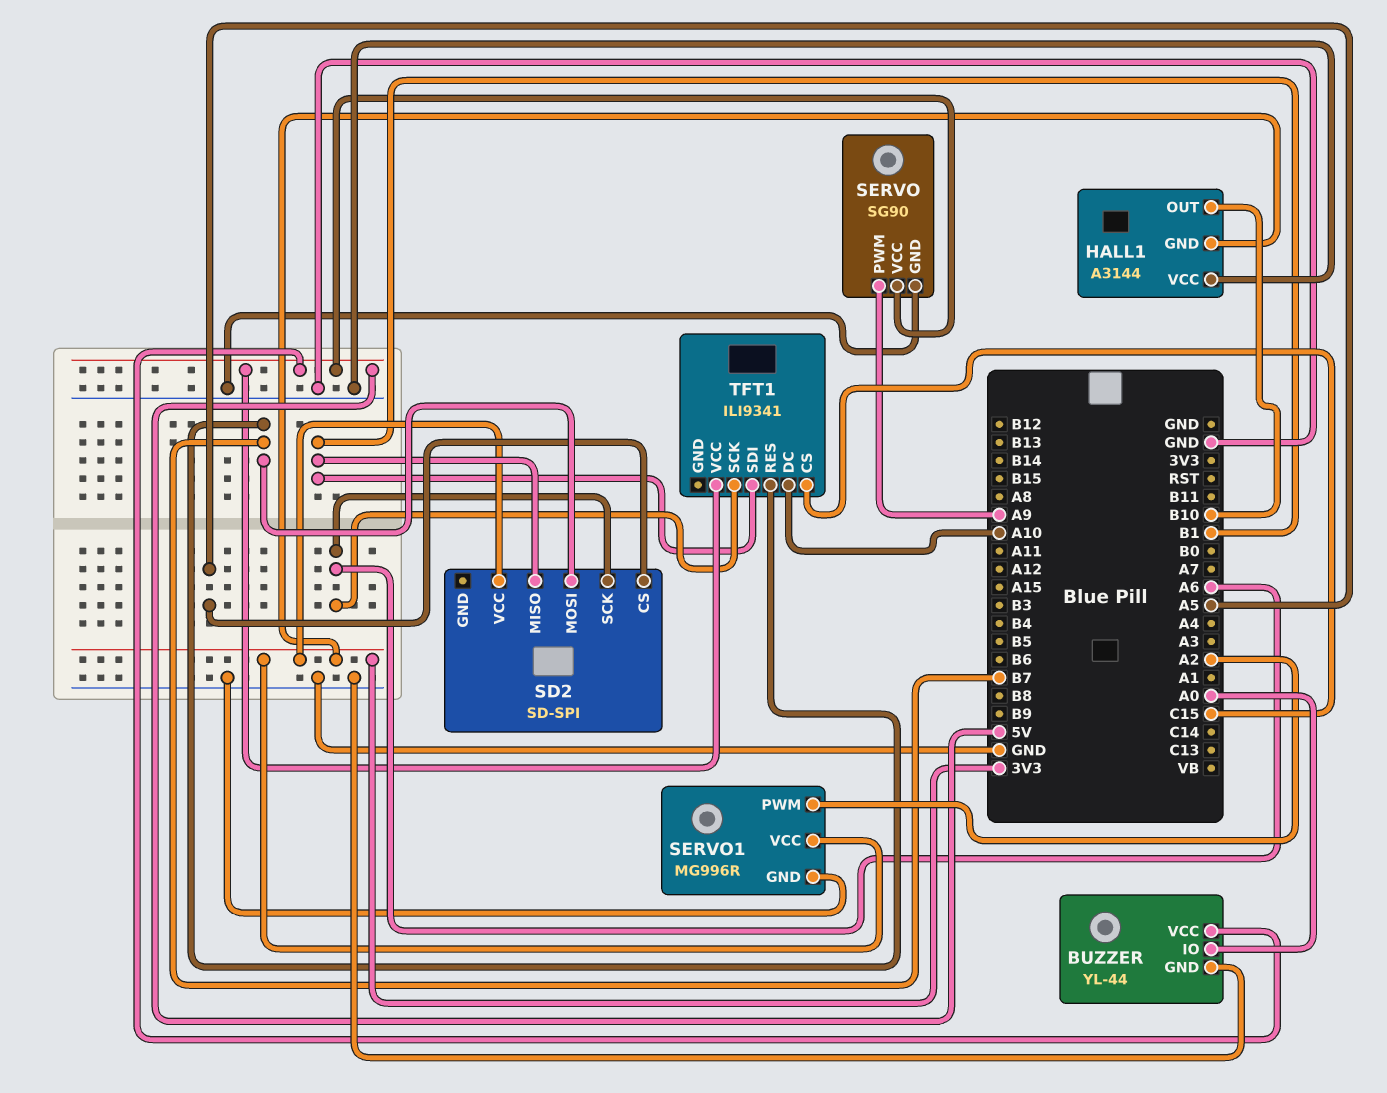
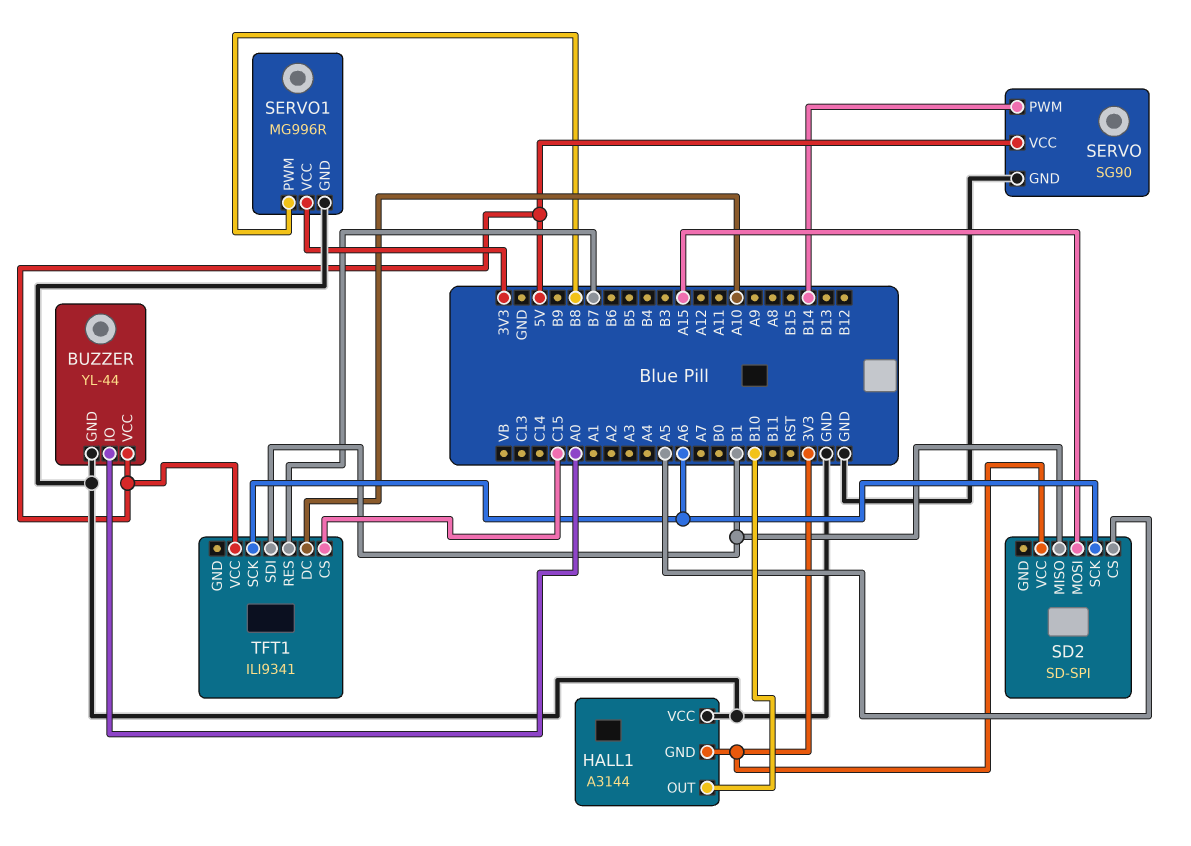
SD2 pin MOSI: B7 -> A15
SERVO pin PWM: A9 -> B14
SERVO1 pin PWM: A2 -> B8

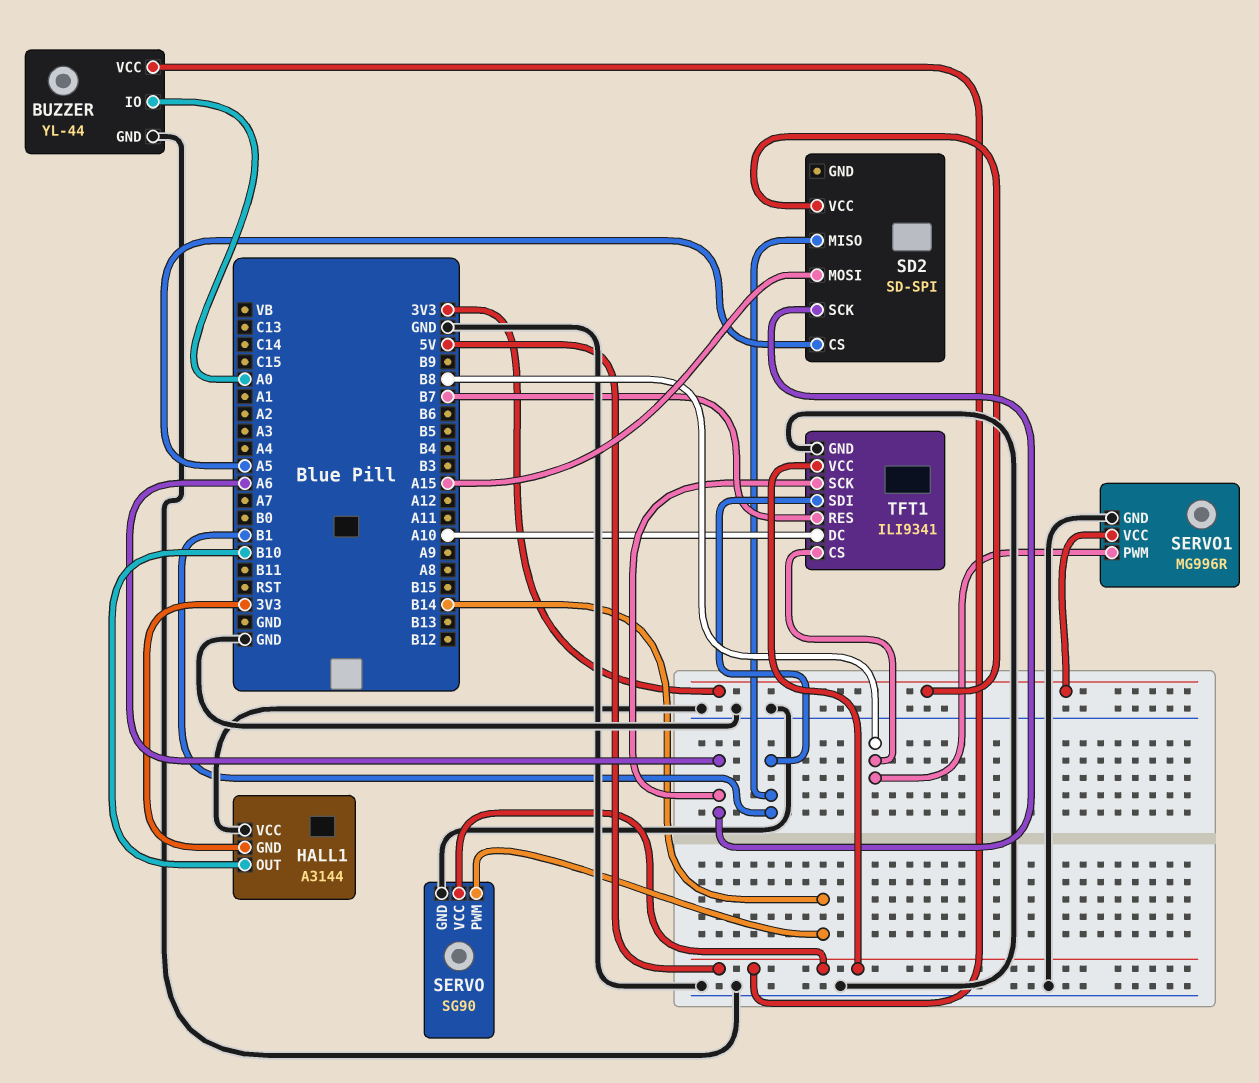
TFT1 pin CS: C15 -> B8
TFT1 pin GND: none -> GND

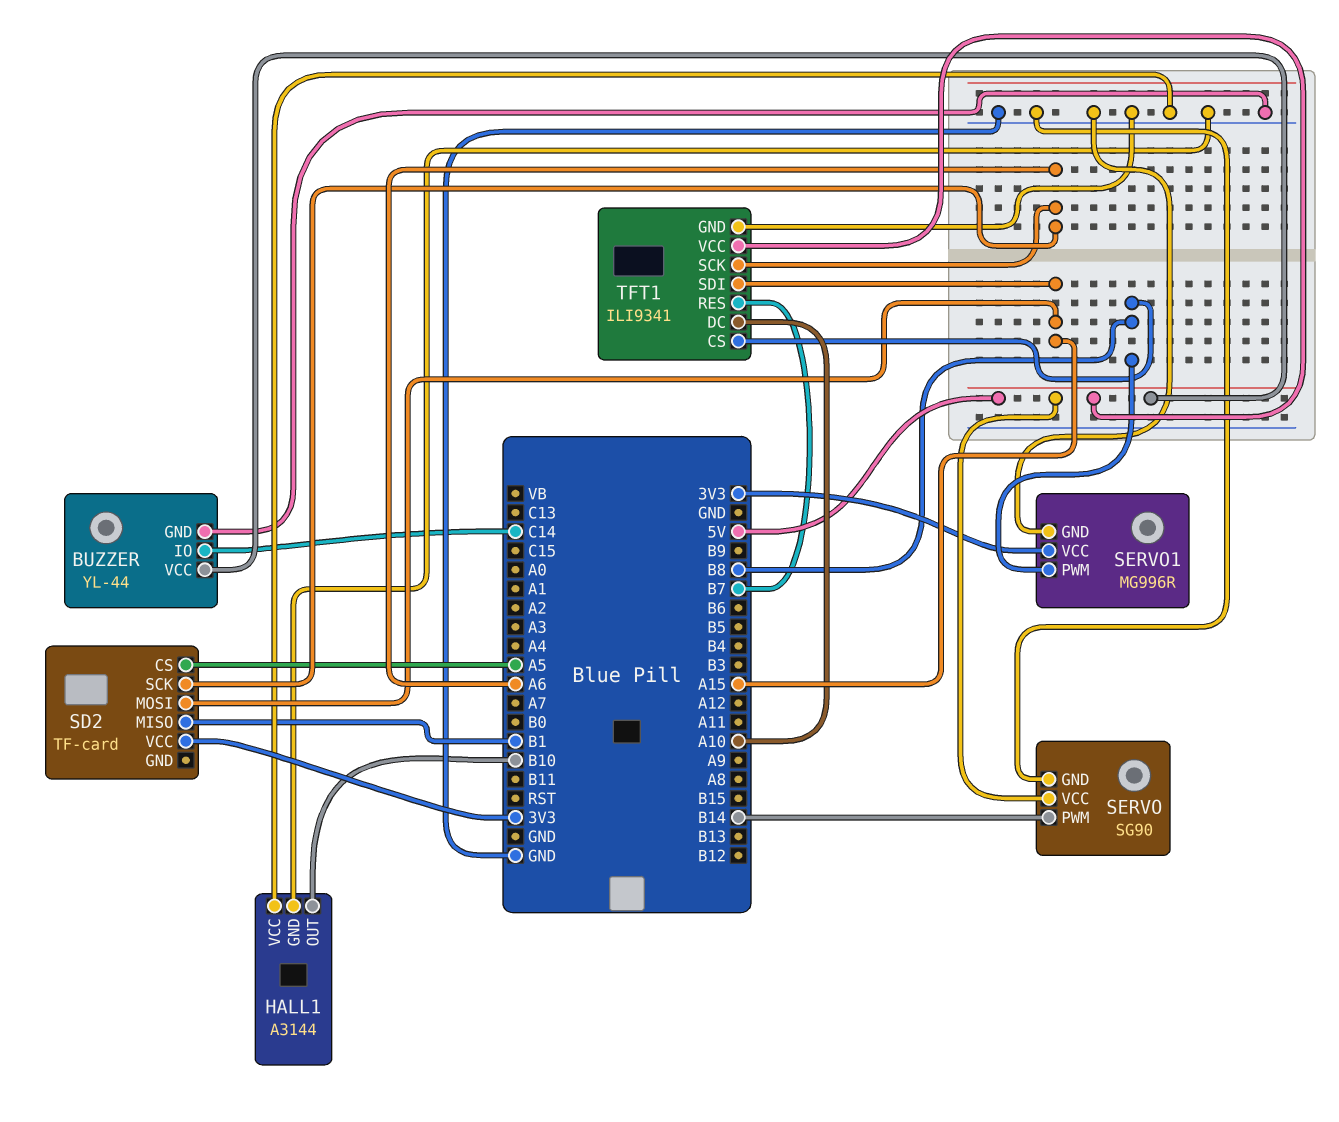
BUZZER pin IO: A0 -> C14
HALL1 pin GND: 3V3 -> GND
SD2: SD-SPI -> TF-card
TFT1 pin SDI: B1 -> A15

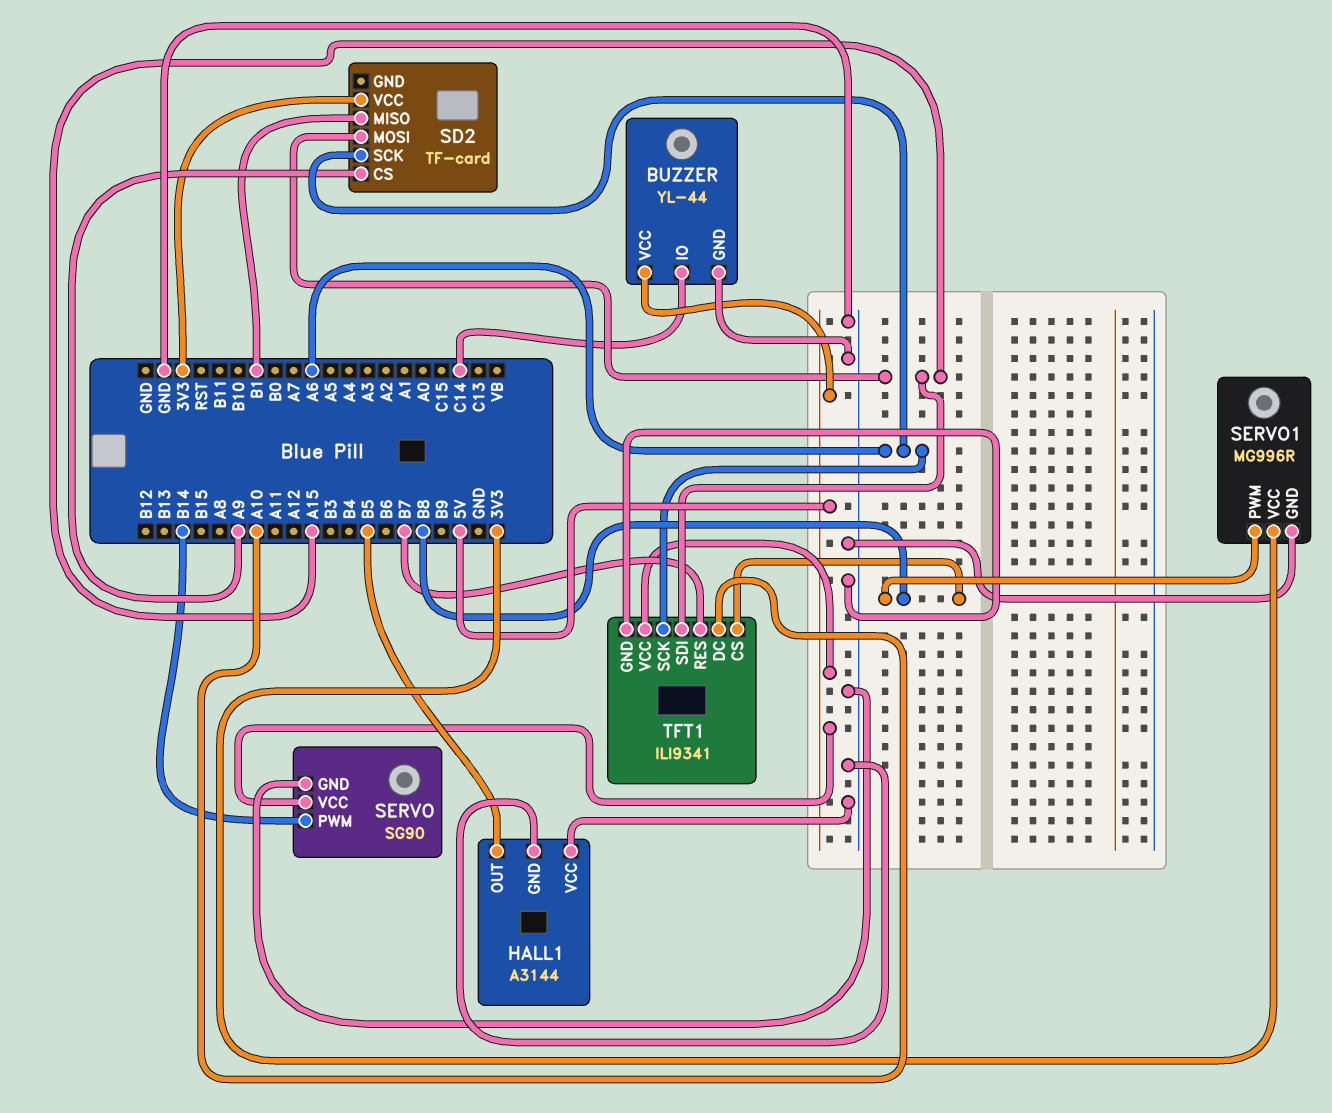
HALL1 pin OUT: B10 -> B5
SD2 pin CS: A5 -> A9

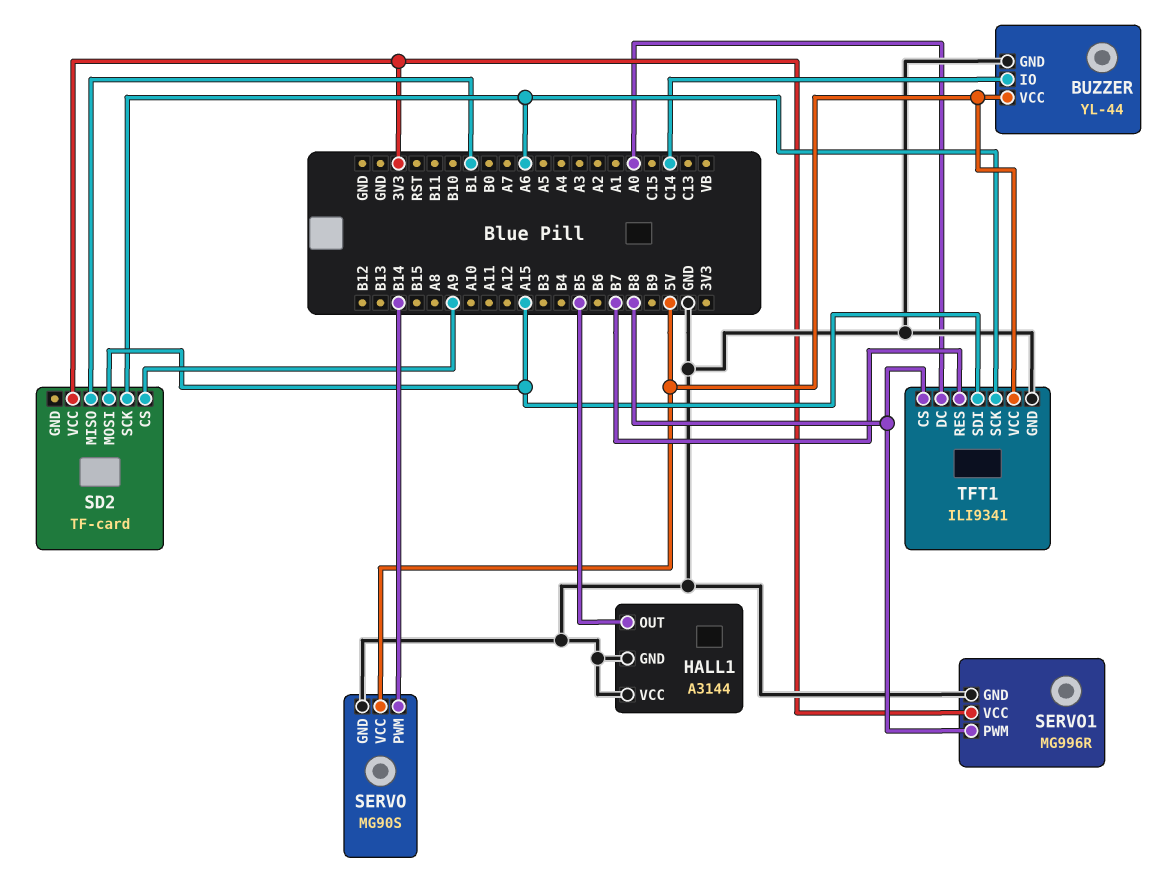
SERVO: SG90 -> MG90S
TFT1 pin DC: A10 -> A0

